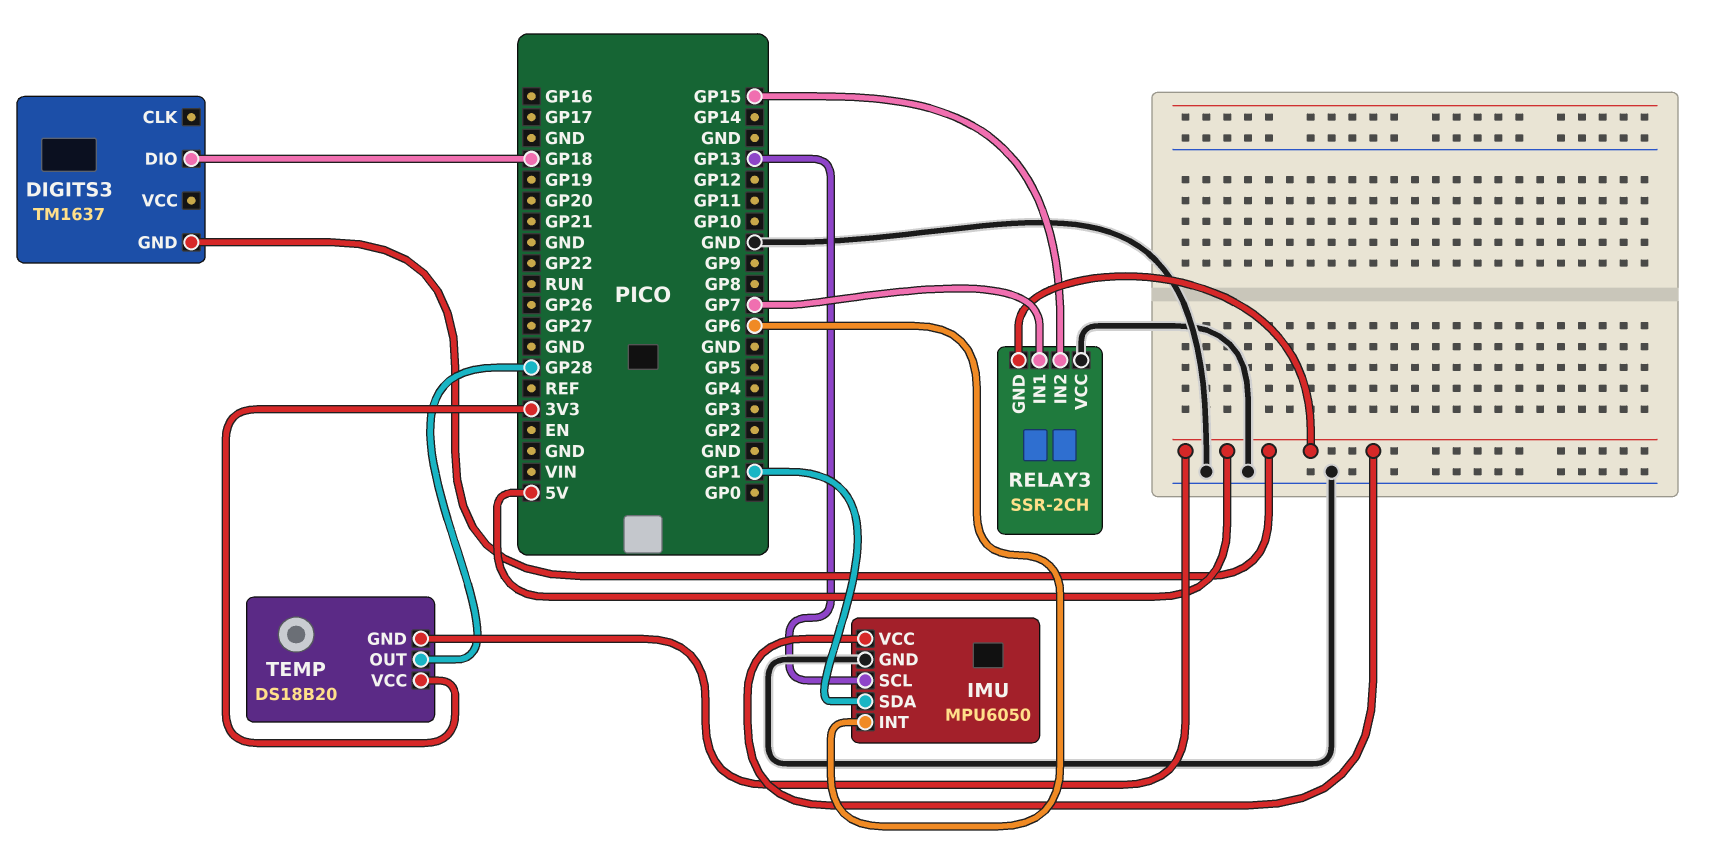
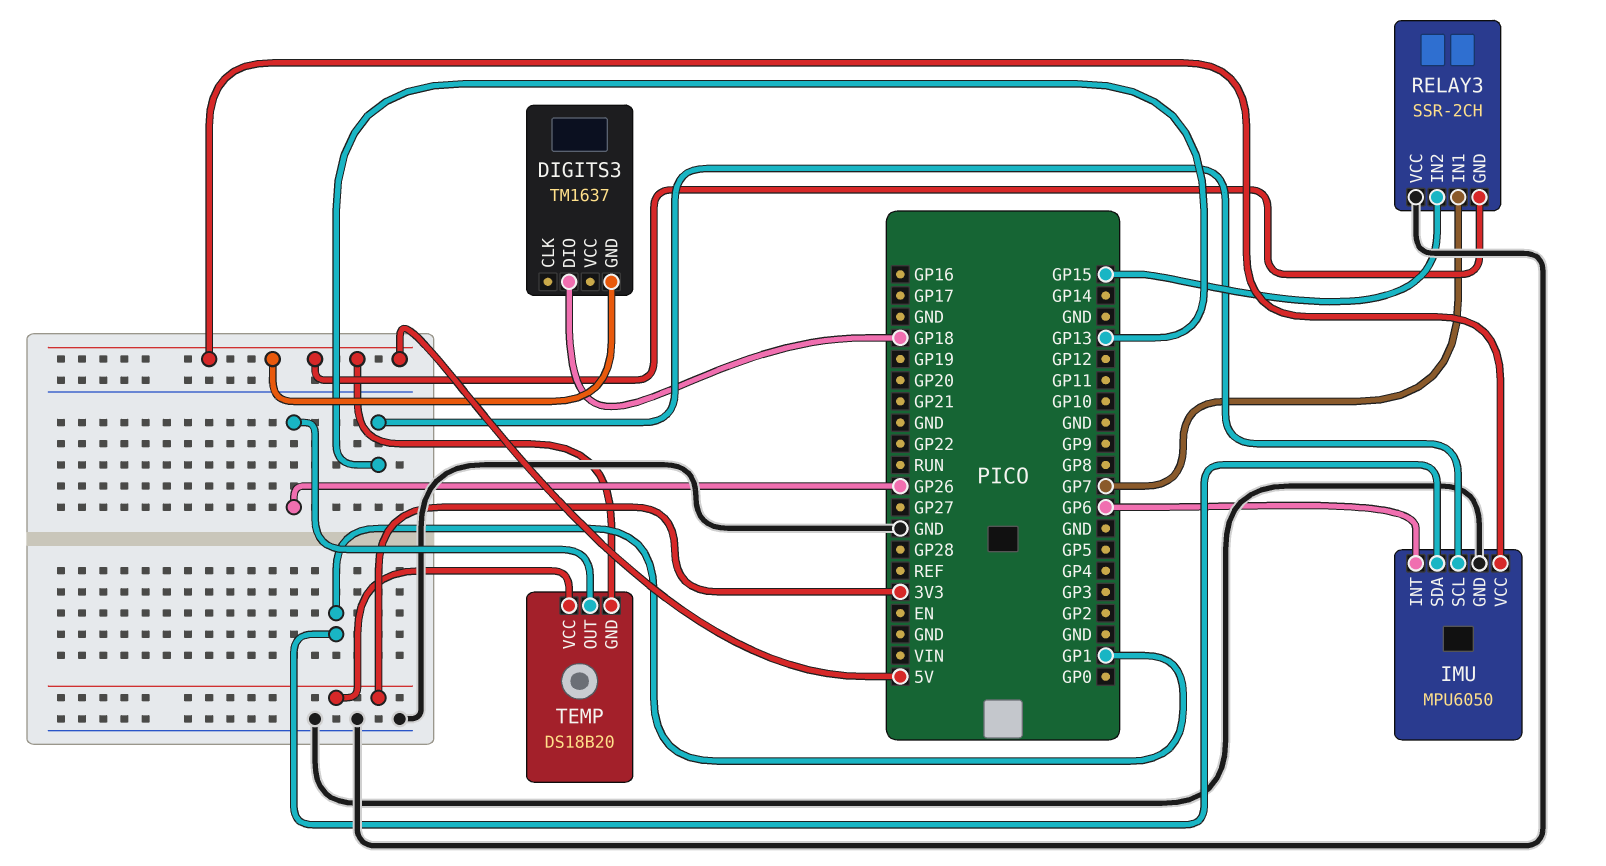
TEMP pin OUT: GP28 -> GP26

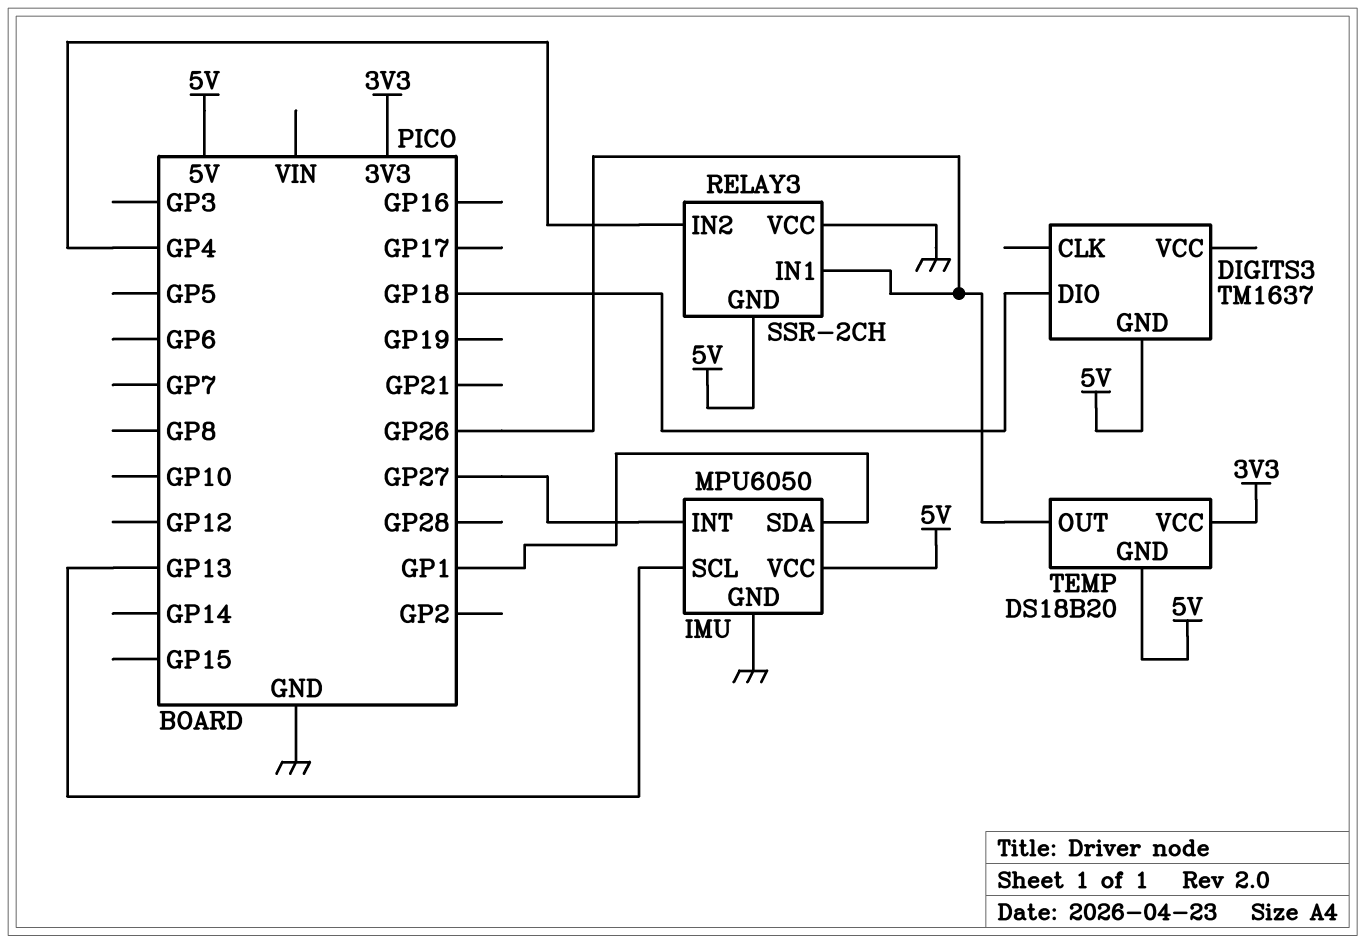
IMU pin INT: GP6 -> GP27
RELAY3 pin IN1: GP7 -> GP26
RELAY3 pin IN2: GP15 -> GP4

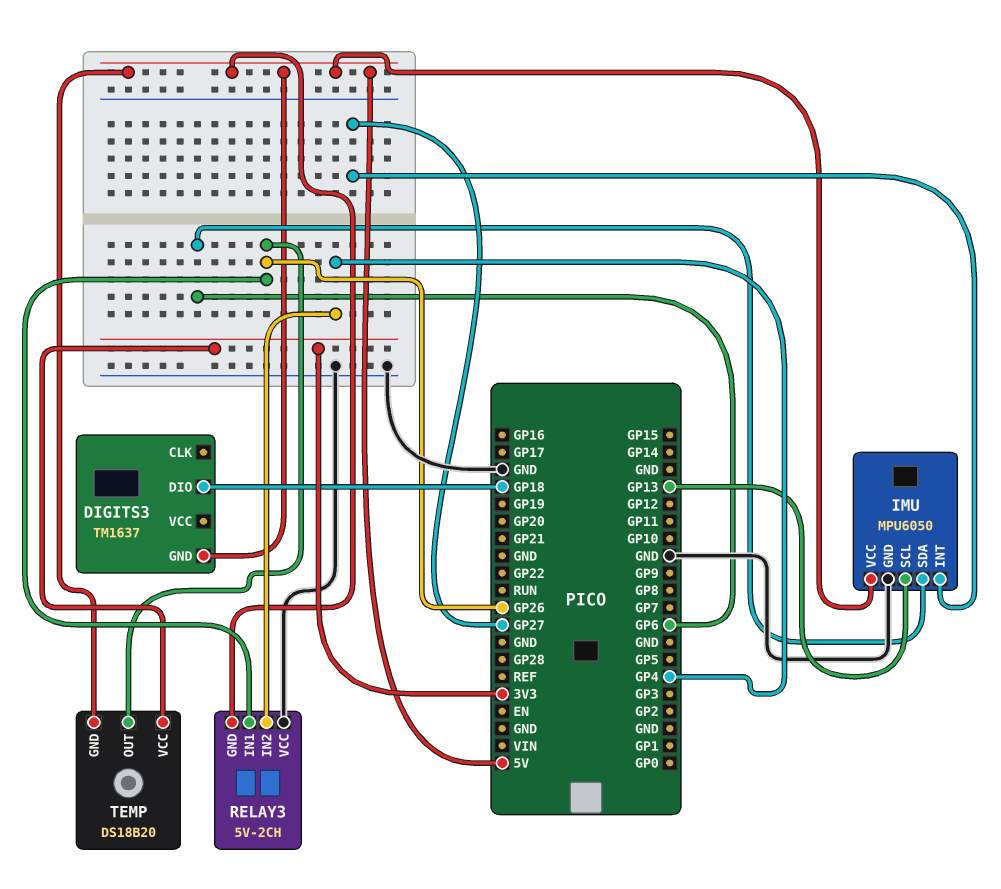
IMU pin SDA: GP1 -> GP6
RELAY3: SSR-2CH -> 5V-2CH

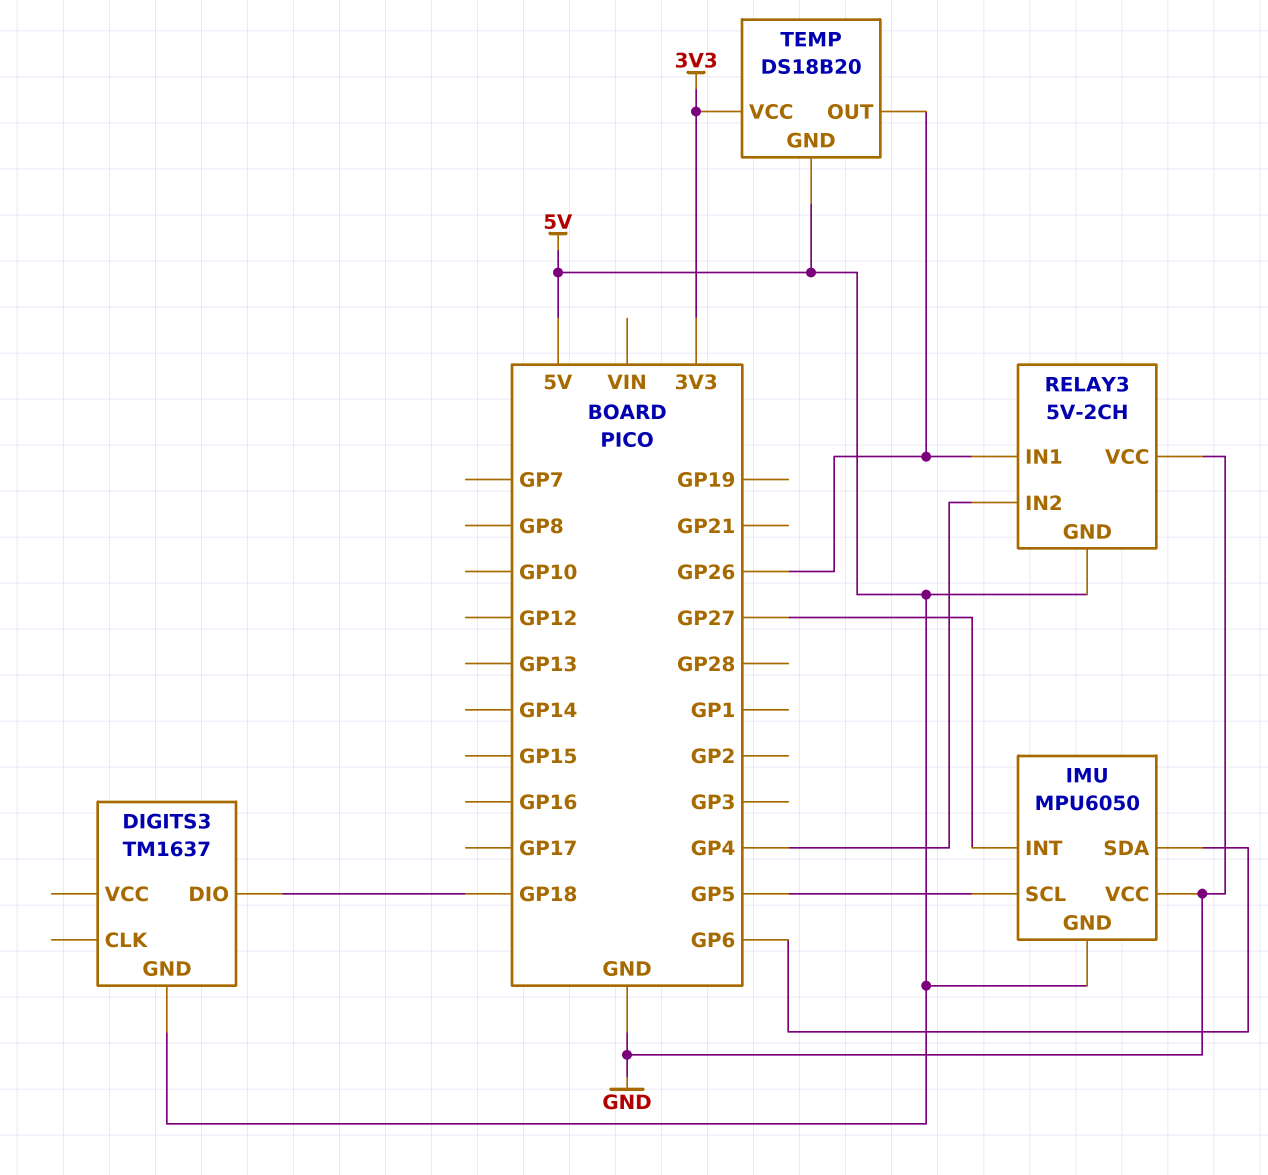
IMU pin GND: GND -> 5V
IMU pin SCL: GP13 -> GP5
IMU pin VCC: 5V -> GND

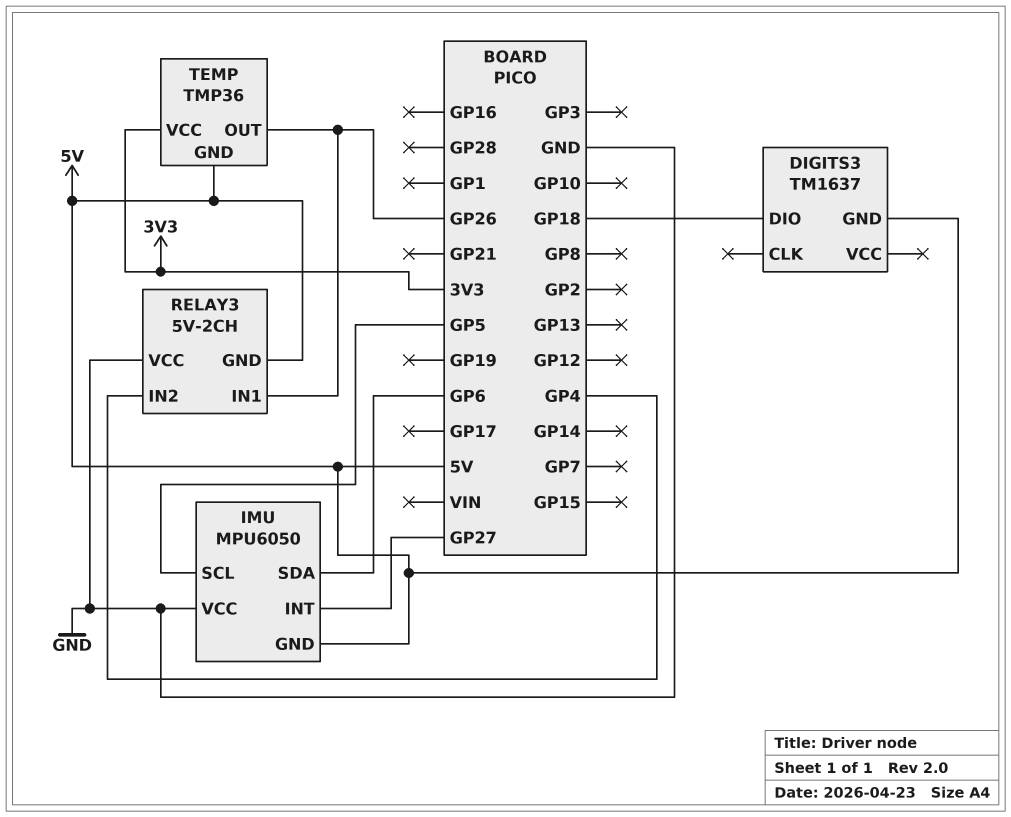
TEMP: DS18B20 -> TMP36

